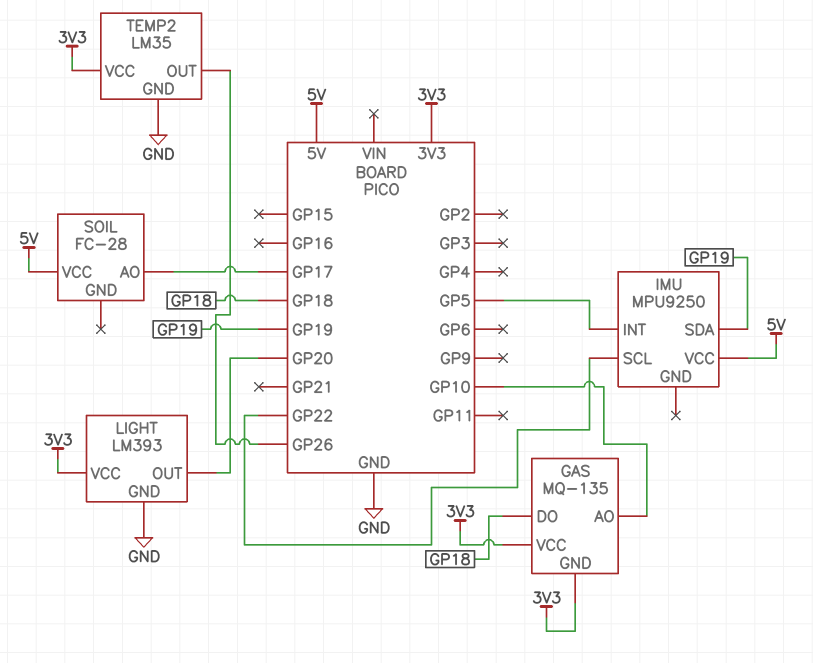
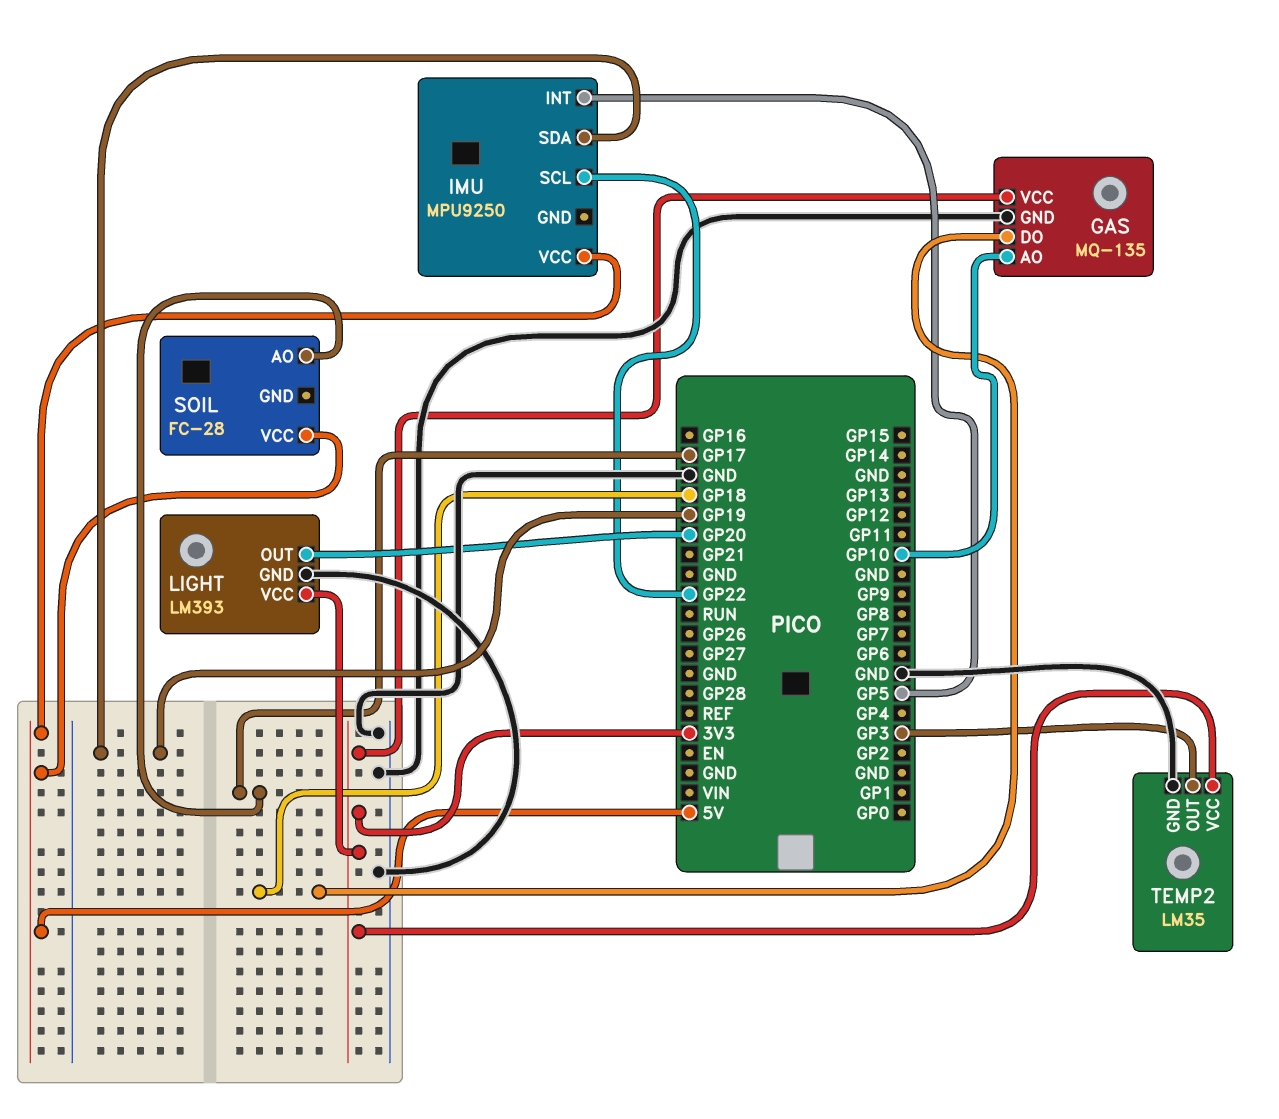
GAS pin GND: 3V3 -> GND
TEMP2 pin OUT: GP26 -> GP3

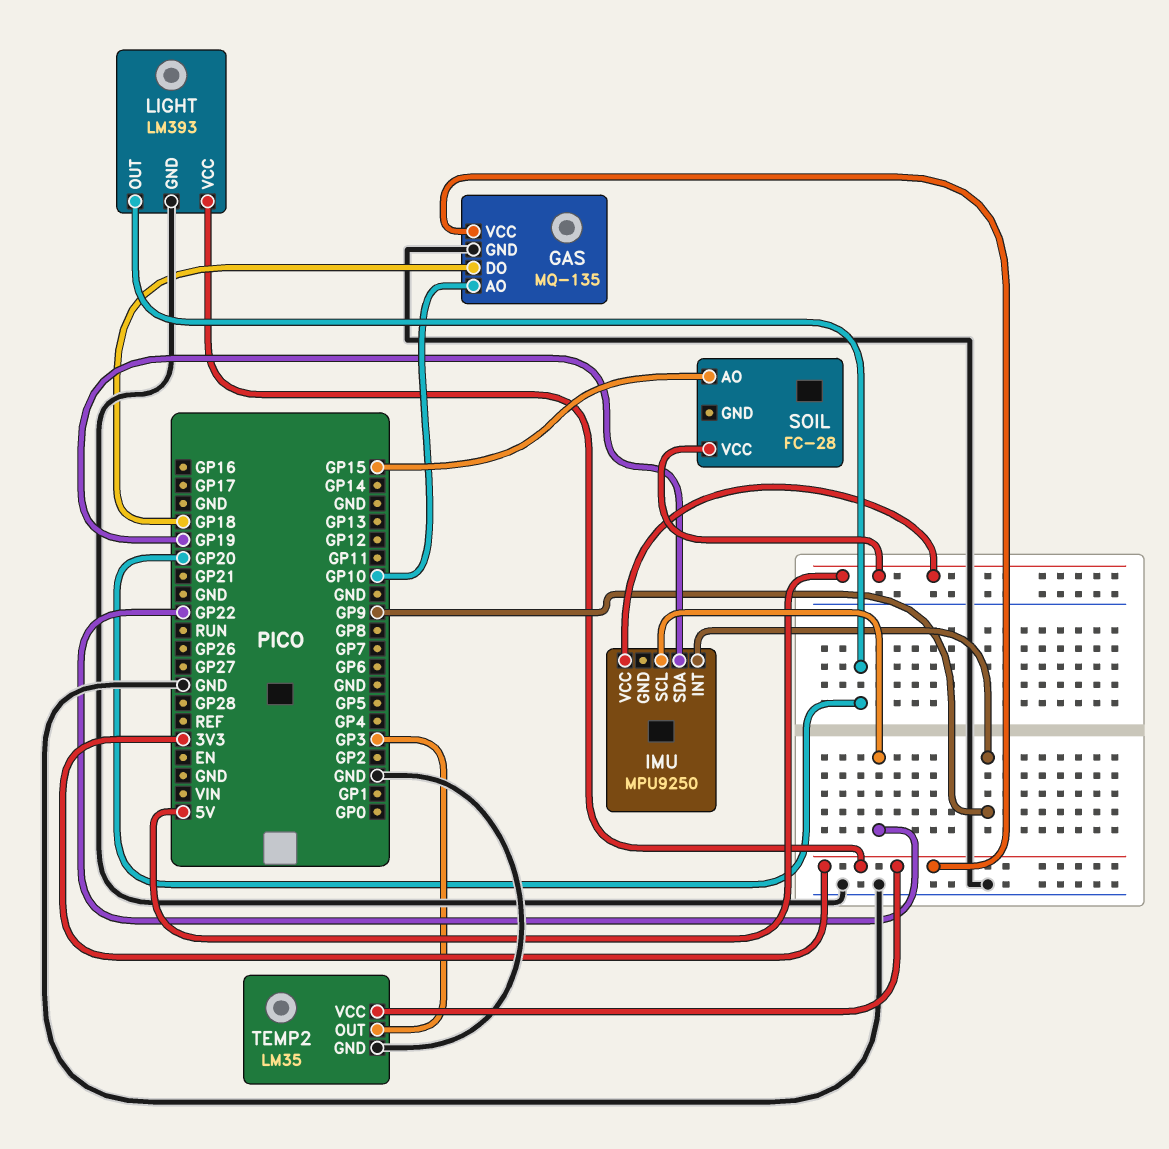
IMU pin INT: GP5 -> GP9
SOIL pin AO: GP17 -> GP15

